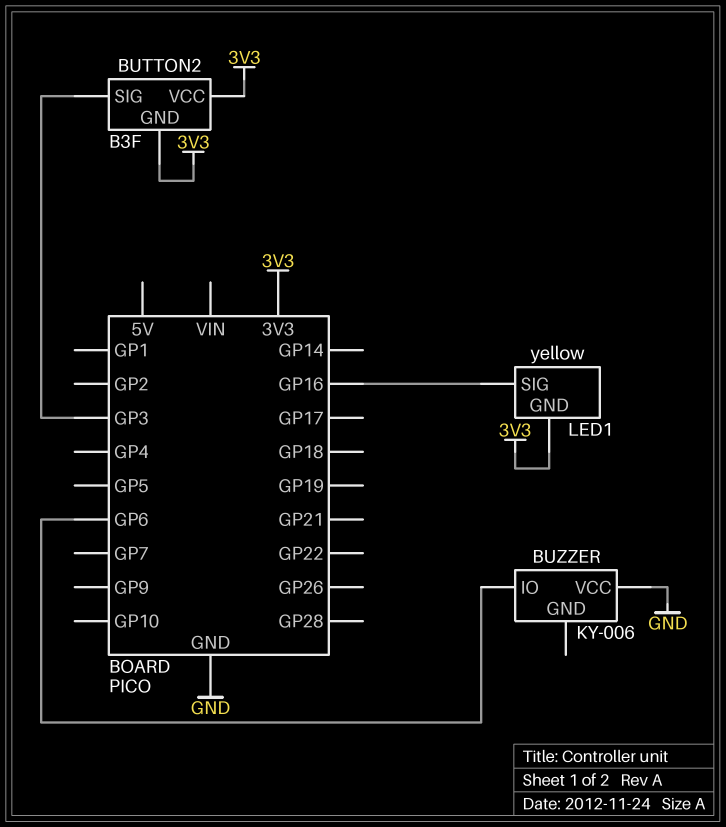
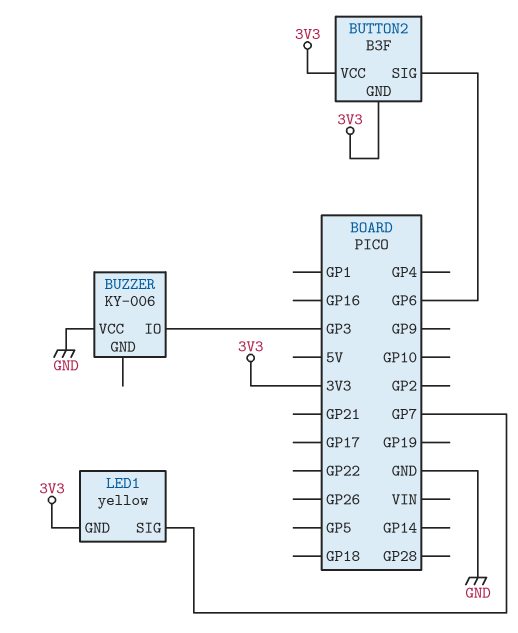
BUTTON2 pin SIG: GP3 -> GP6
BUZZER pin IO: GP6 -> GP3
LED1 pin SIG: GP16 -> GP7

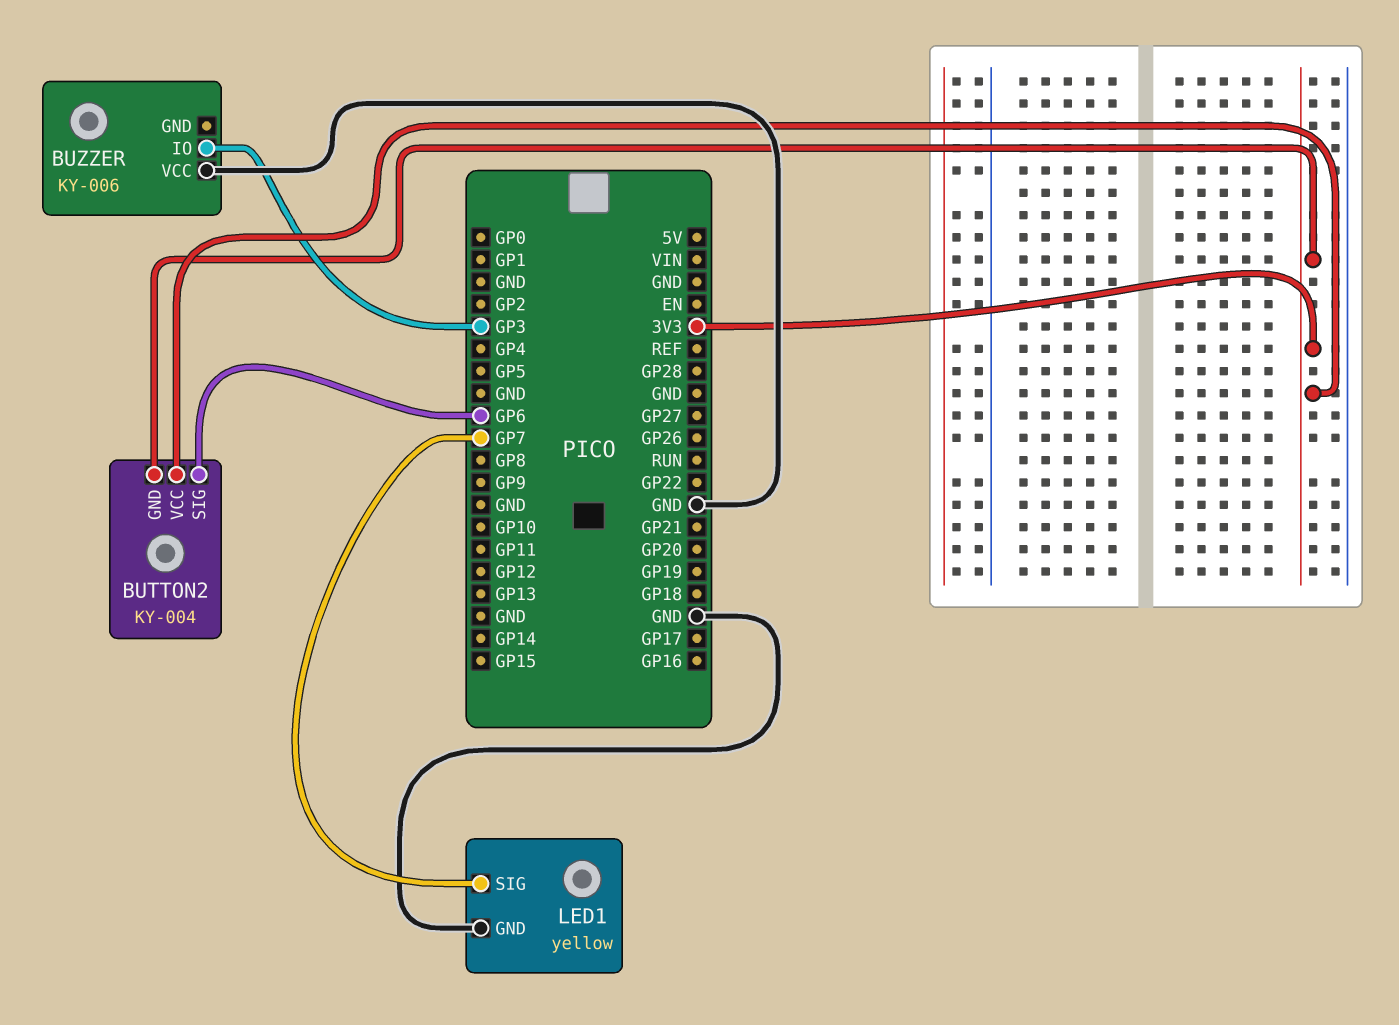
BUTTON2: B3F -> KY-004
LED1 pin GND: 3V3 -> GND

